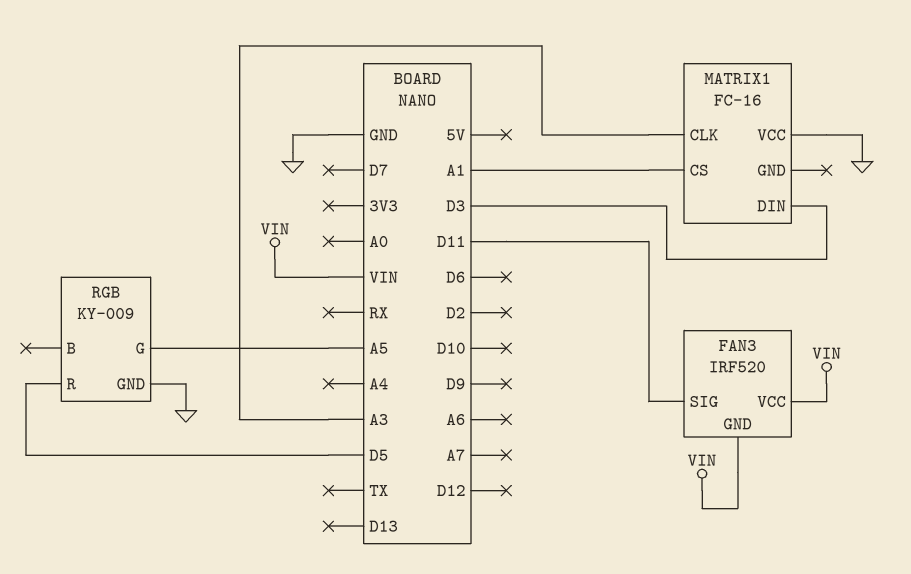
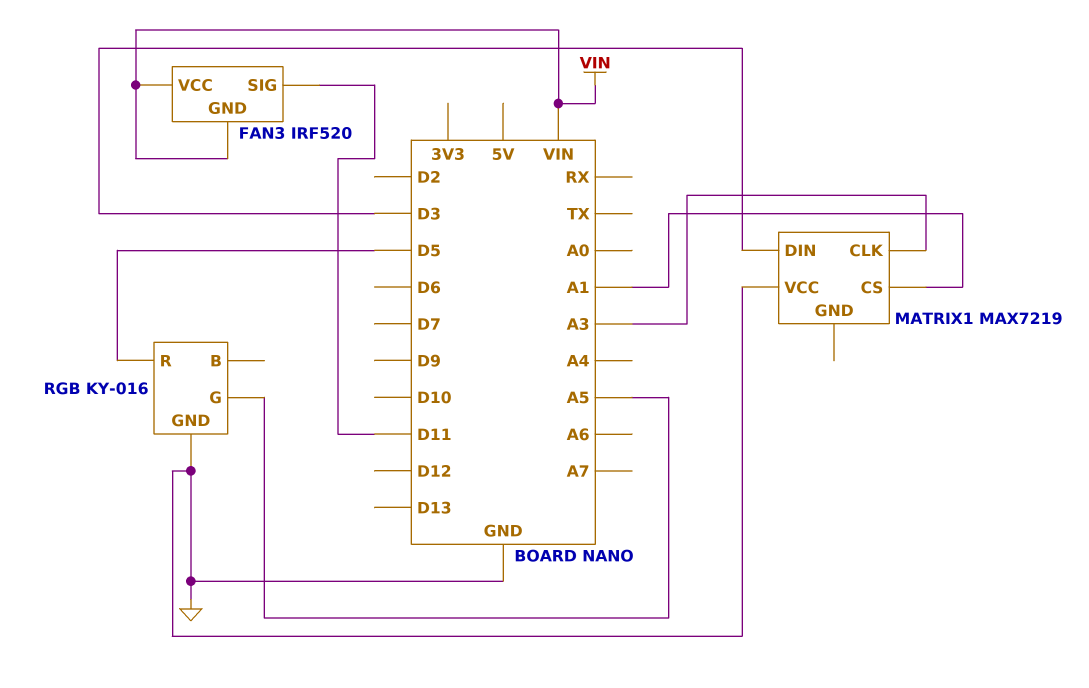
MATRIX1: FC-16 -> MAX7219
RGB: KY-009 -> KY-016

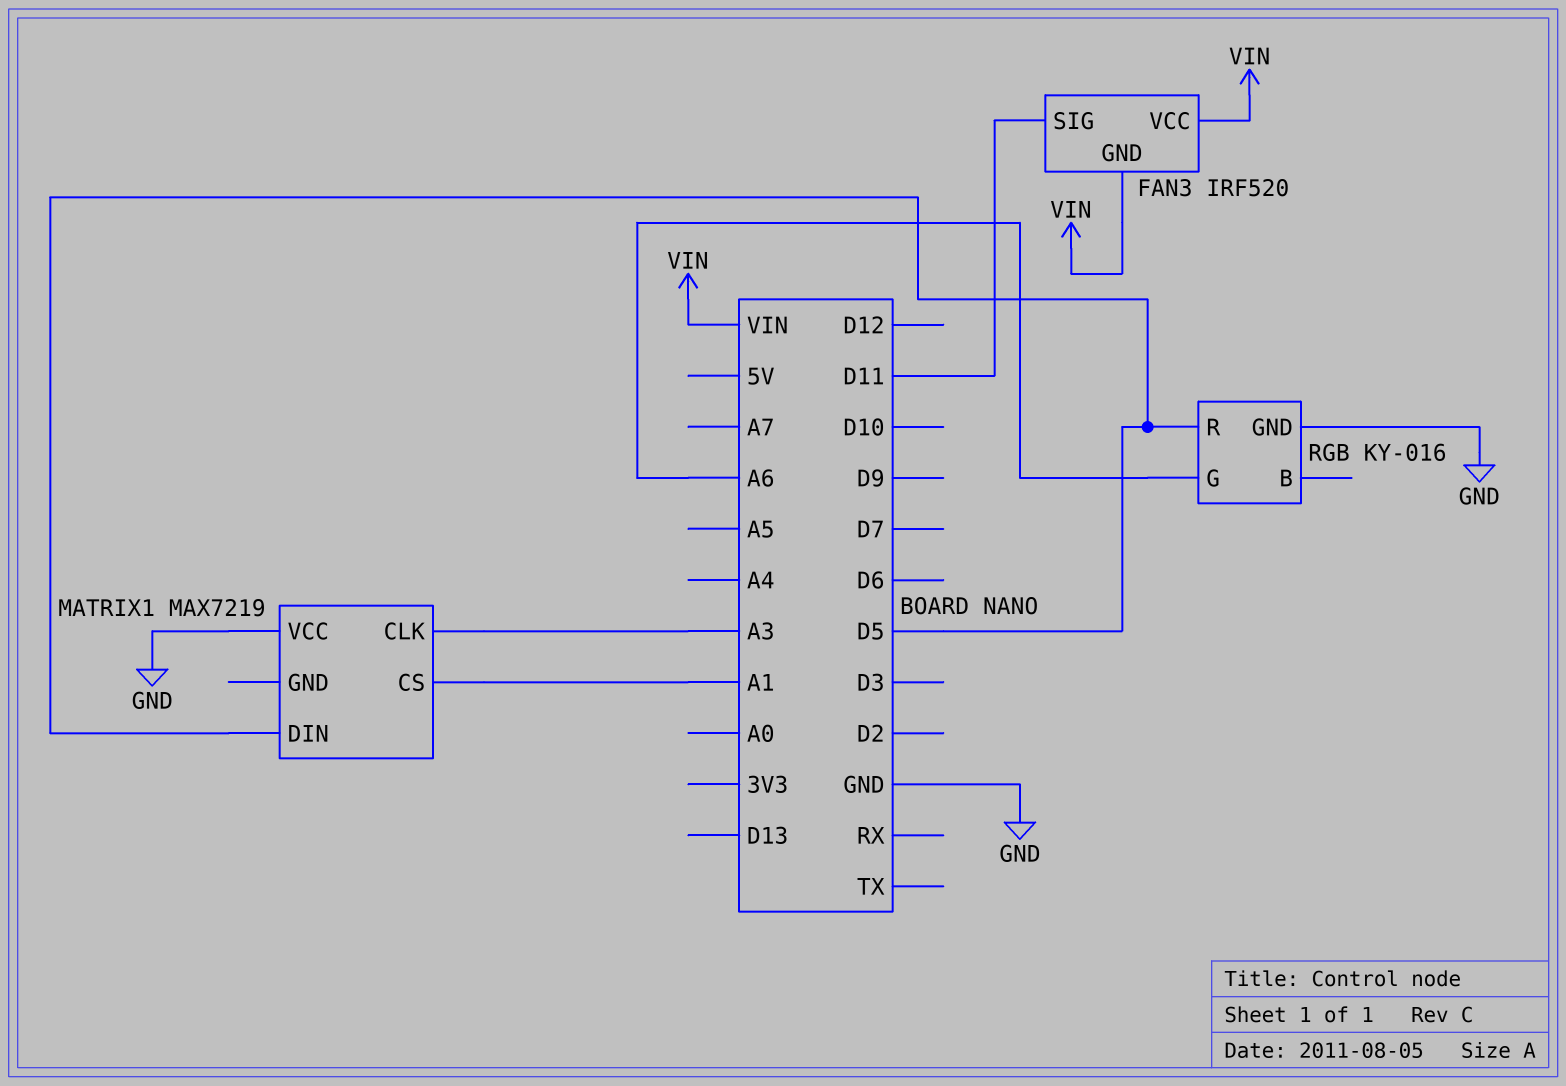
MATRIX1 pin DIN: D3 -> D5
RGB pin G: A5 -> A6

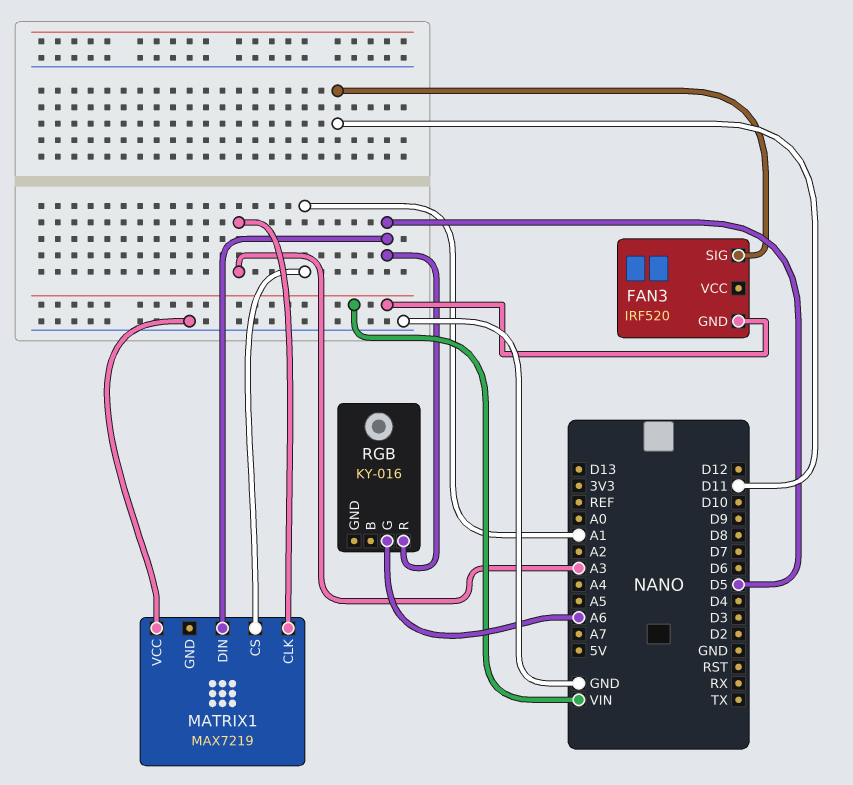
FAN3 pin VCC: VIN -> none
RGB pin GND: GND -> none

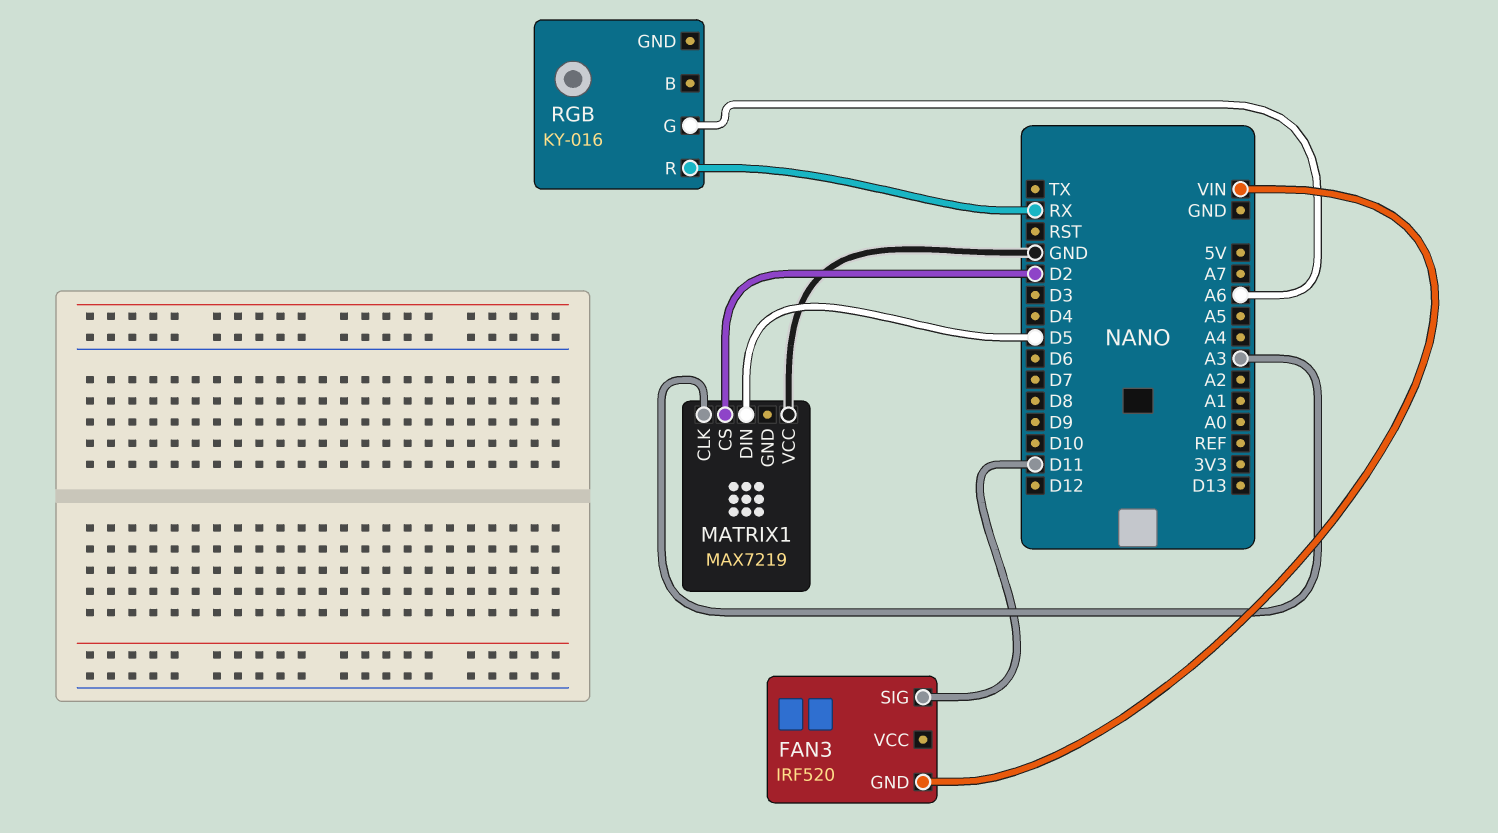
MATRIX1 pin CS: A1 -> D2
RGB pin R: D5 -> RX

